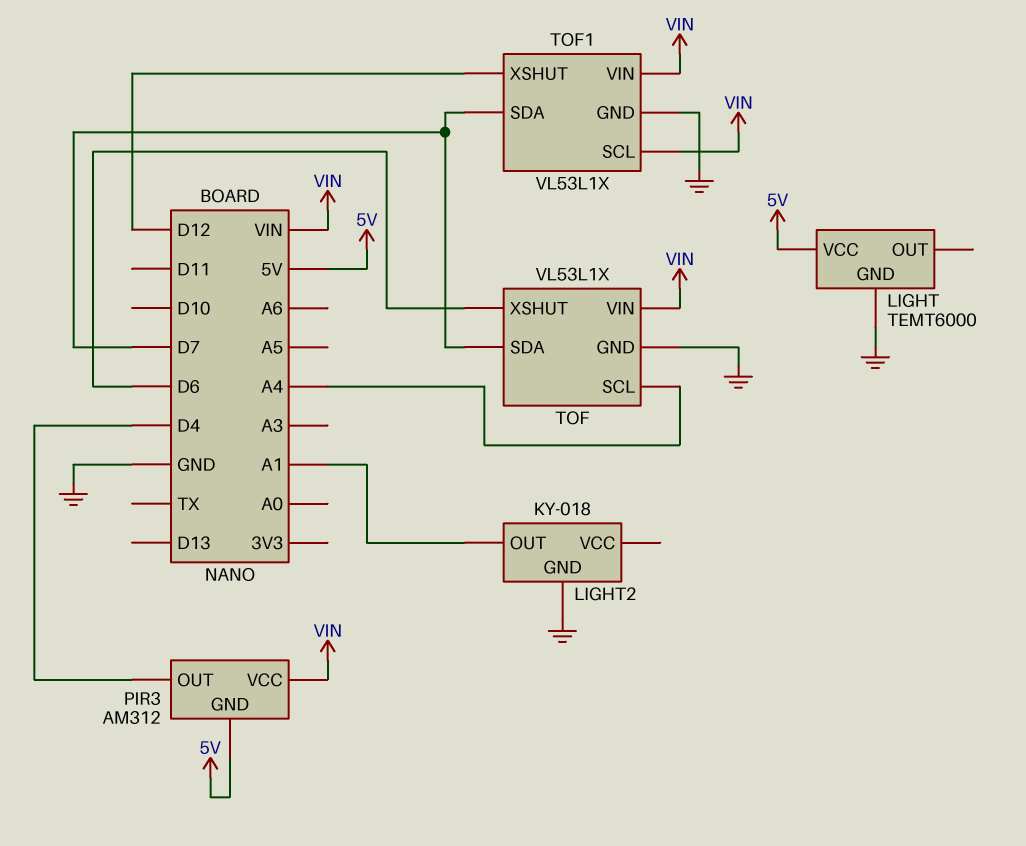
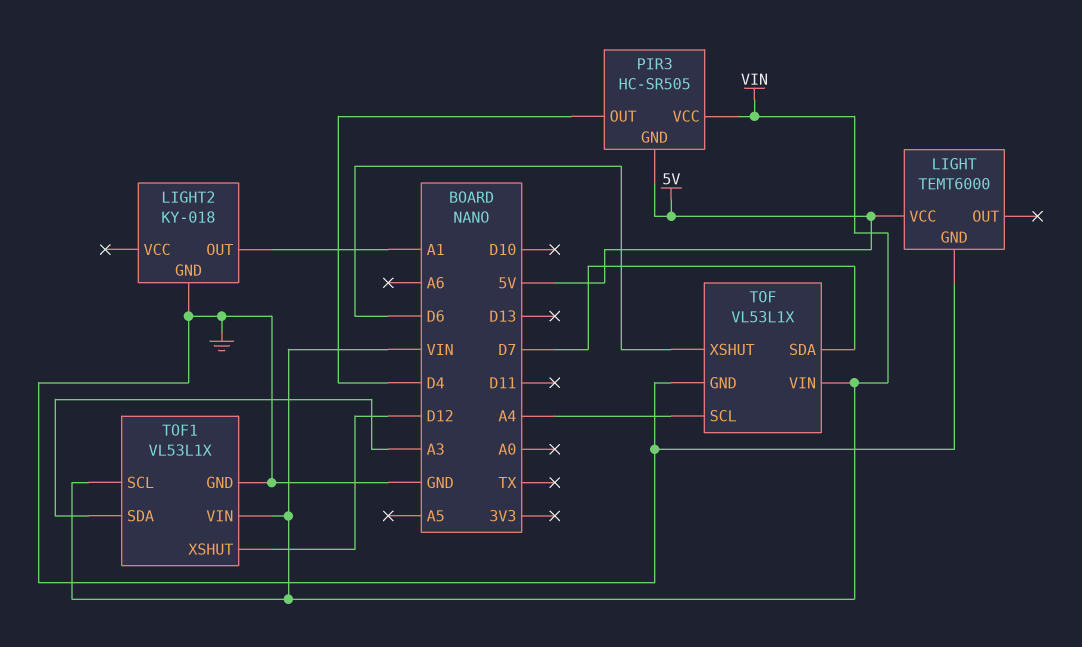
PIR3: AM312 -> HC-SR505
TOF1 pin SDA: D7 -> A3

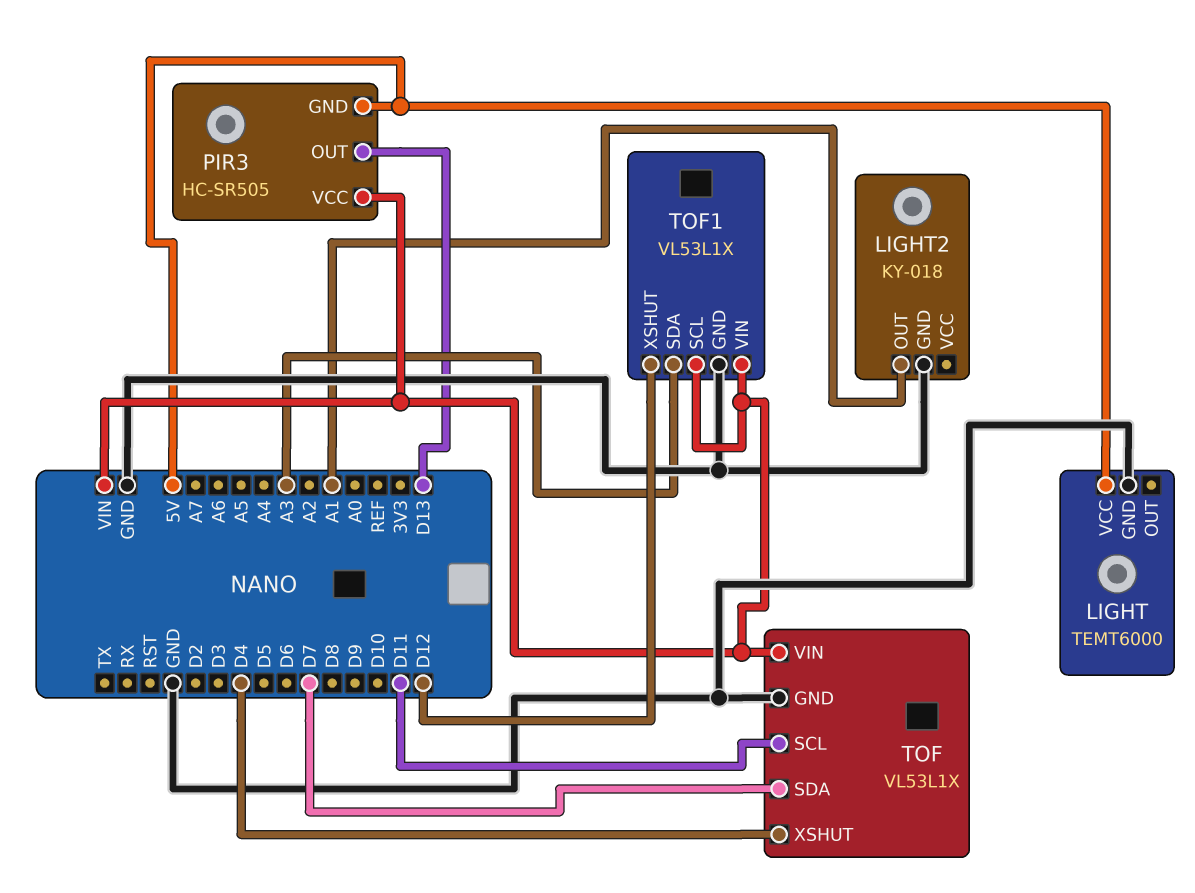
PIR3 pin OUT: D4 -> D13
TOF pin SCL: A4 -> D11
TOF pin XSHUT: D6 -> D4

